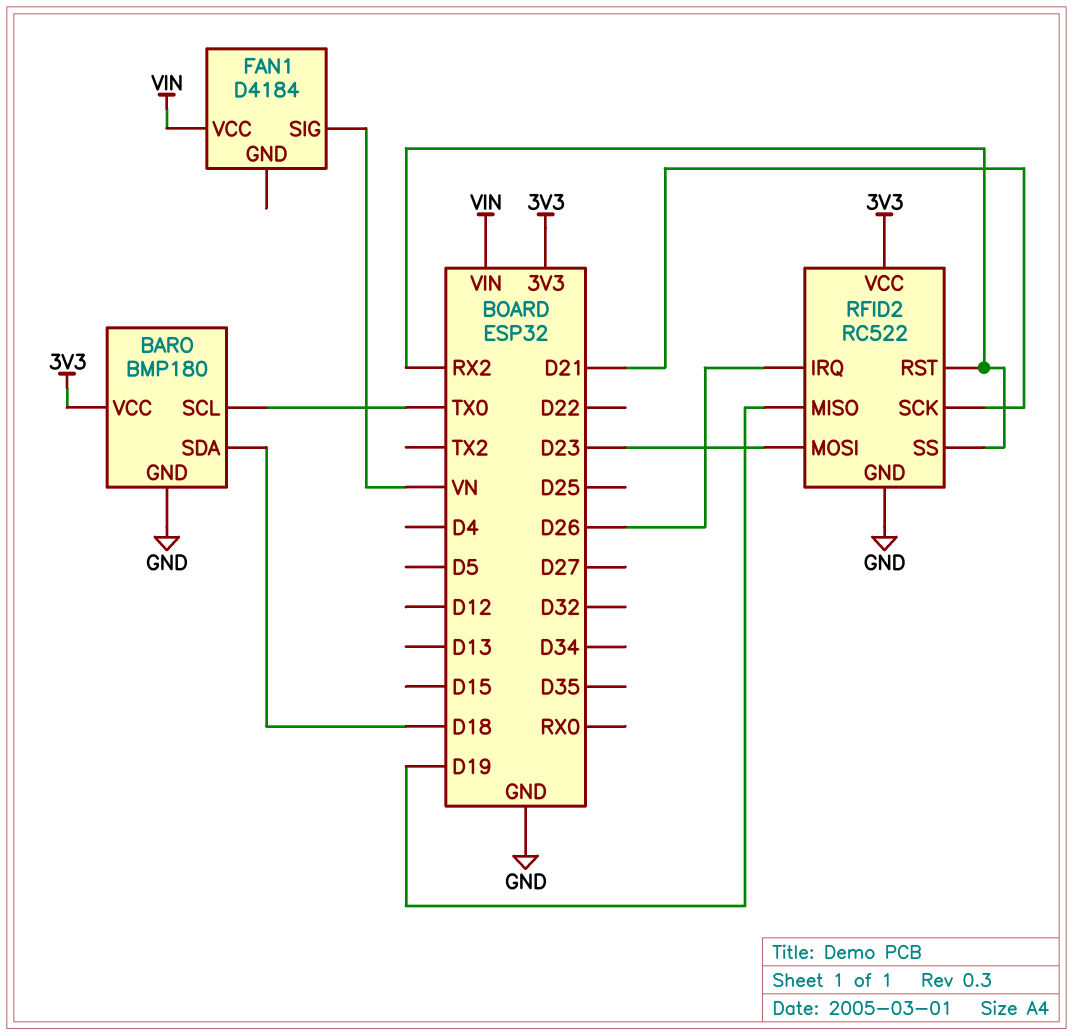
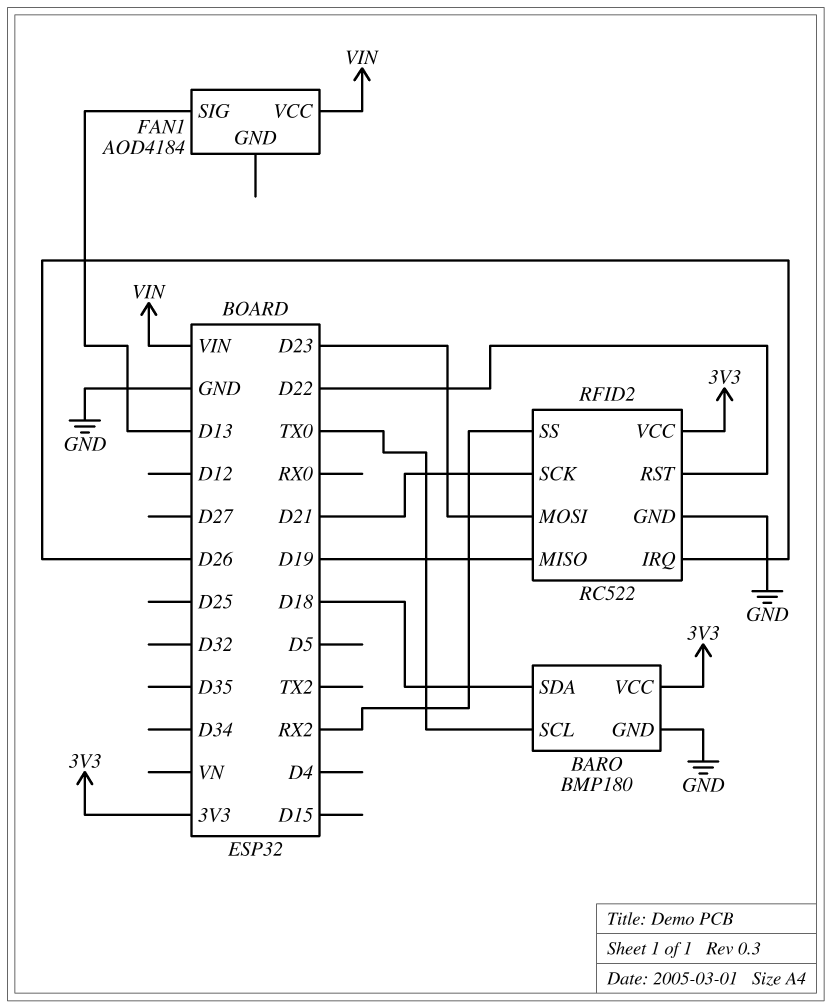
FAN1: D4184 -> AOD4184
FAN1 pin SIG: VN -> D13
RFID2 pin RST: RX2 -> D22

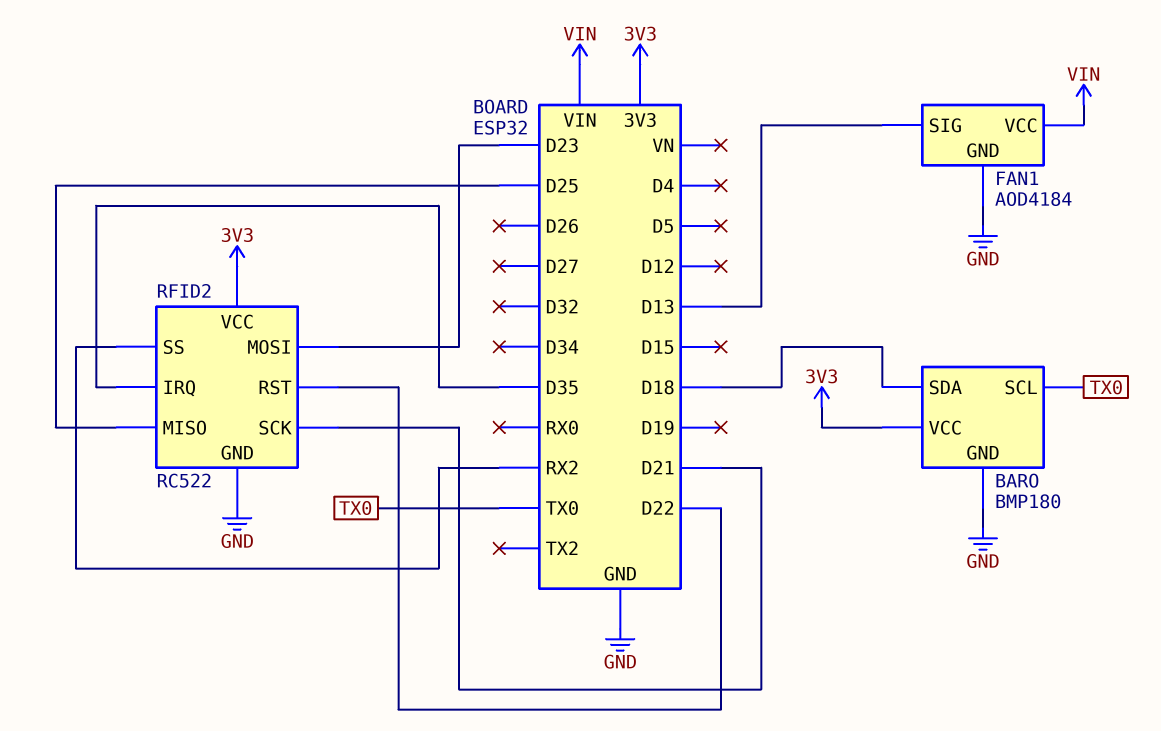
FAN1 pin GND: none -> GND
RFID2 pin IRQ: D26 -> D35
RFID2 pin MISO: D19 -> D25

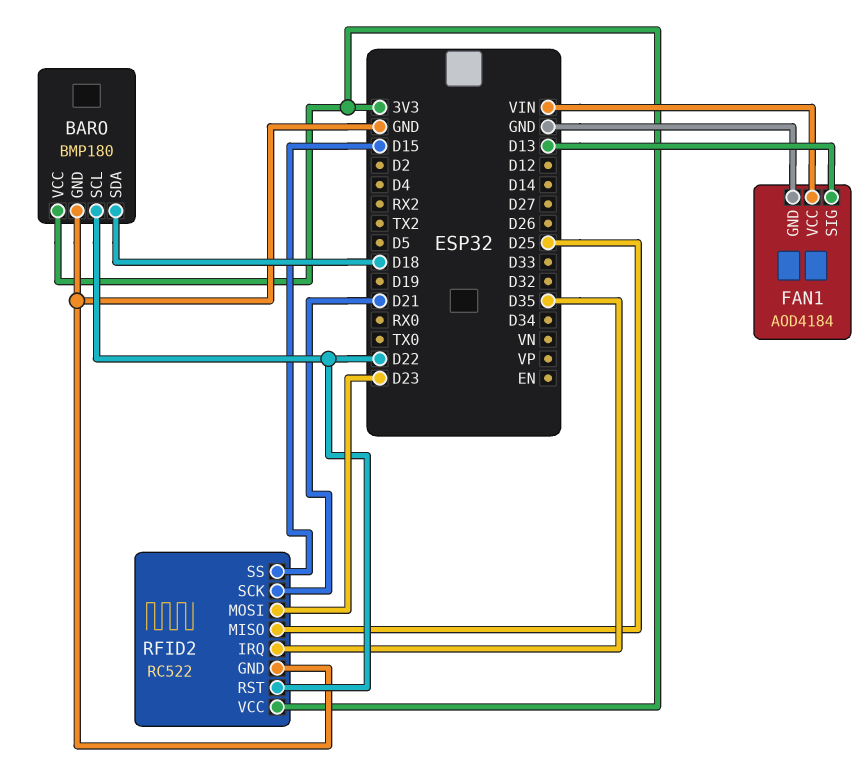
BARO pin SCL: TX0 -> D22
RFID2 pin SS: RX2 -> D15

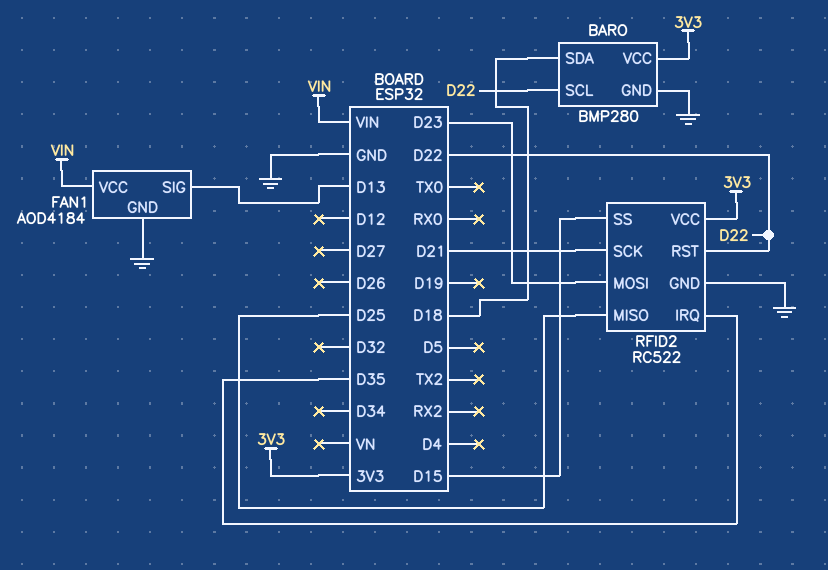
BARO: BMP180 -> BMP280

